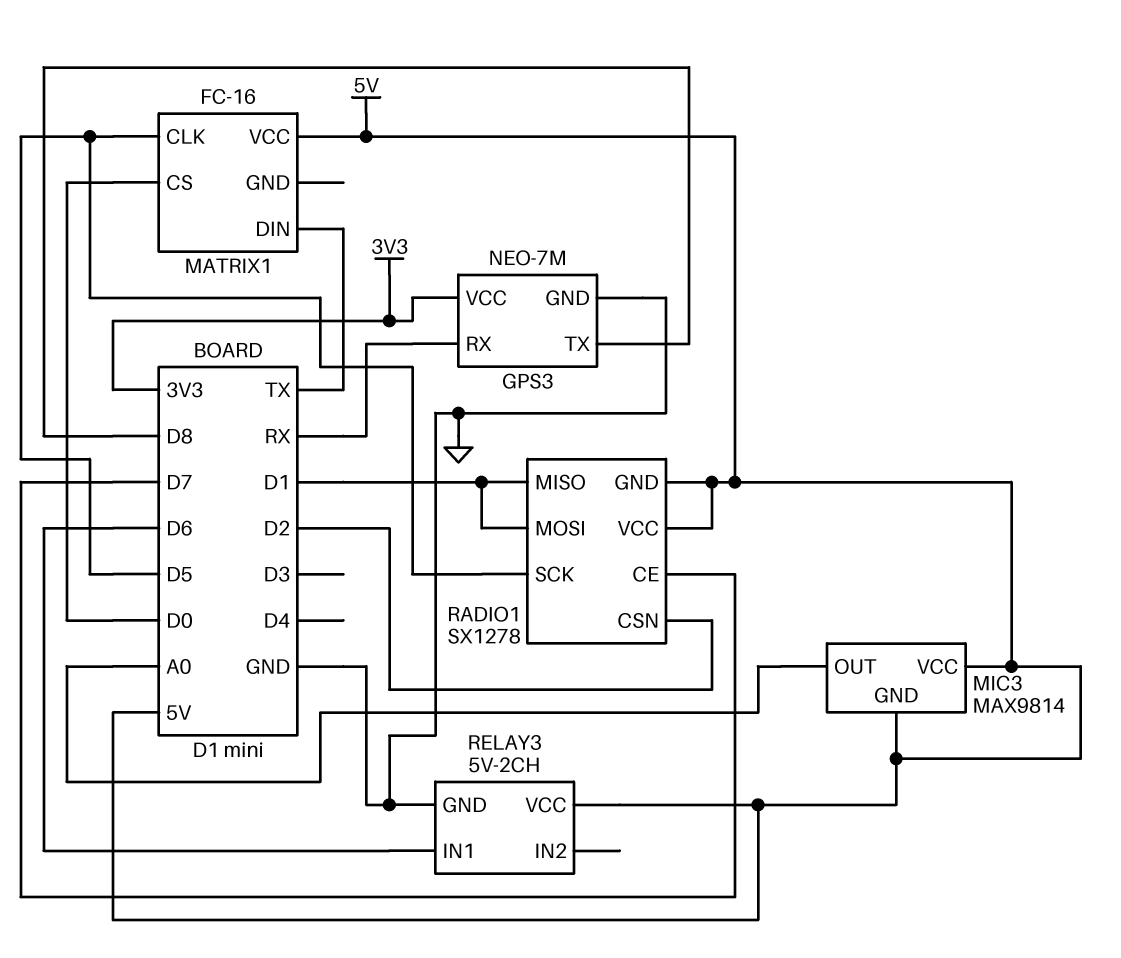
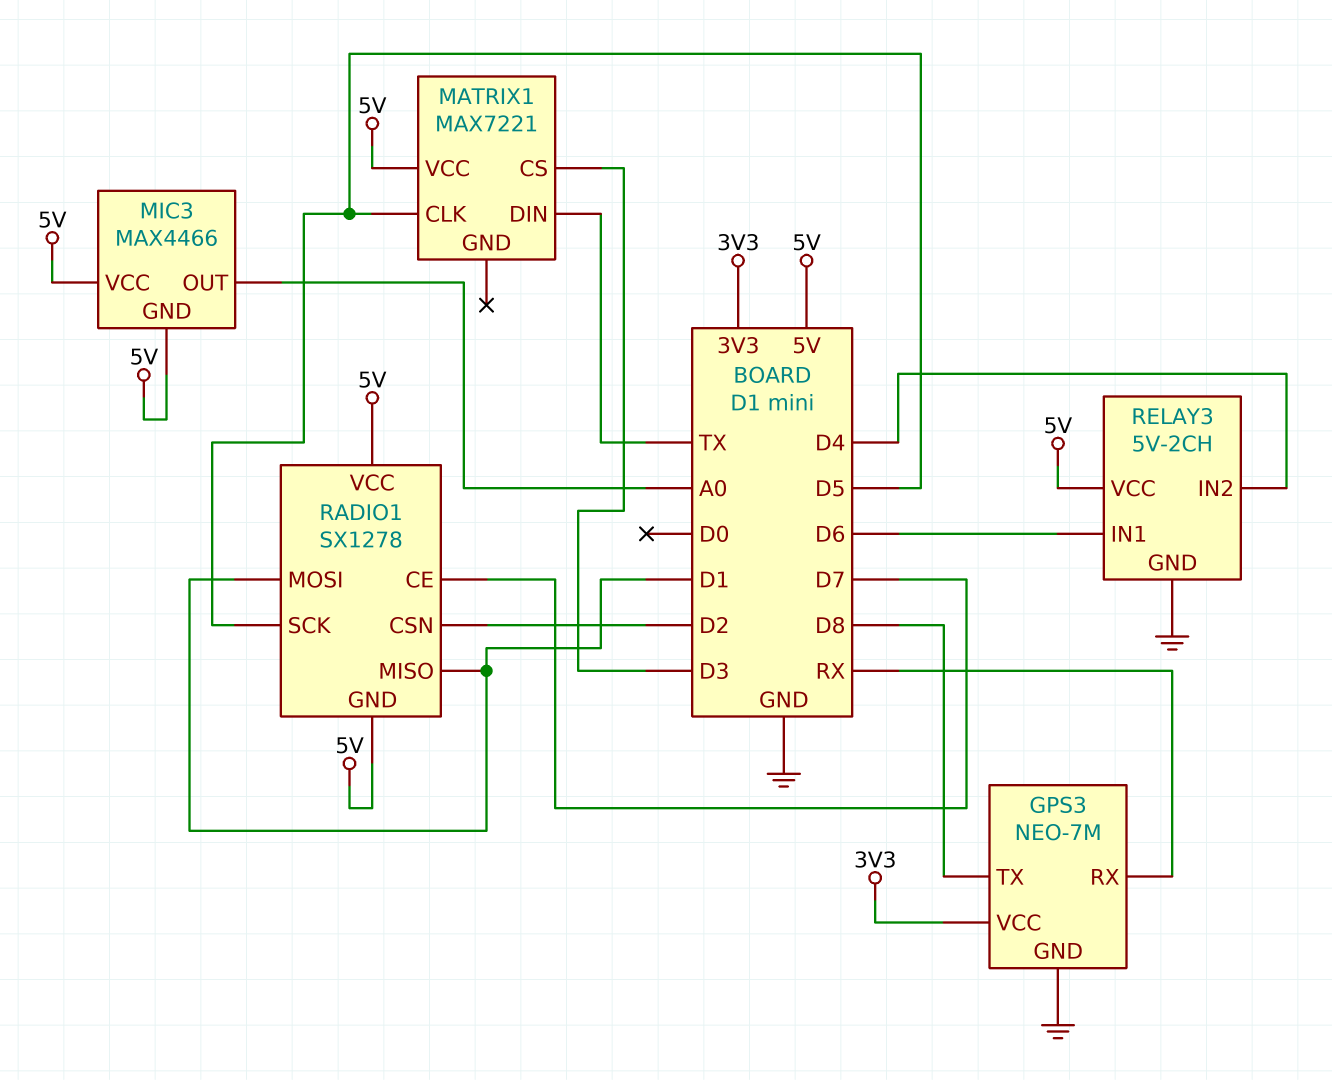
MATRIX1: FC-16 -> MAX7221
MATRIX1 pin CS: D0 -> D3
MIC3: MAX9814 -> MAX4466
RELAY3 pin IN2: none -> D4

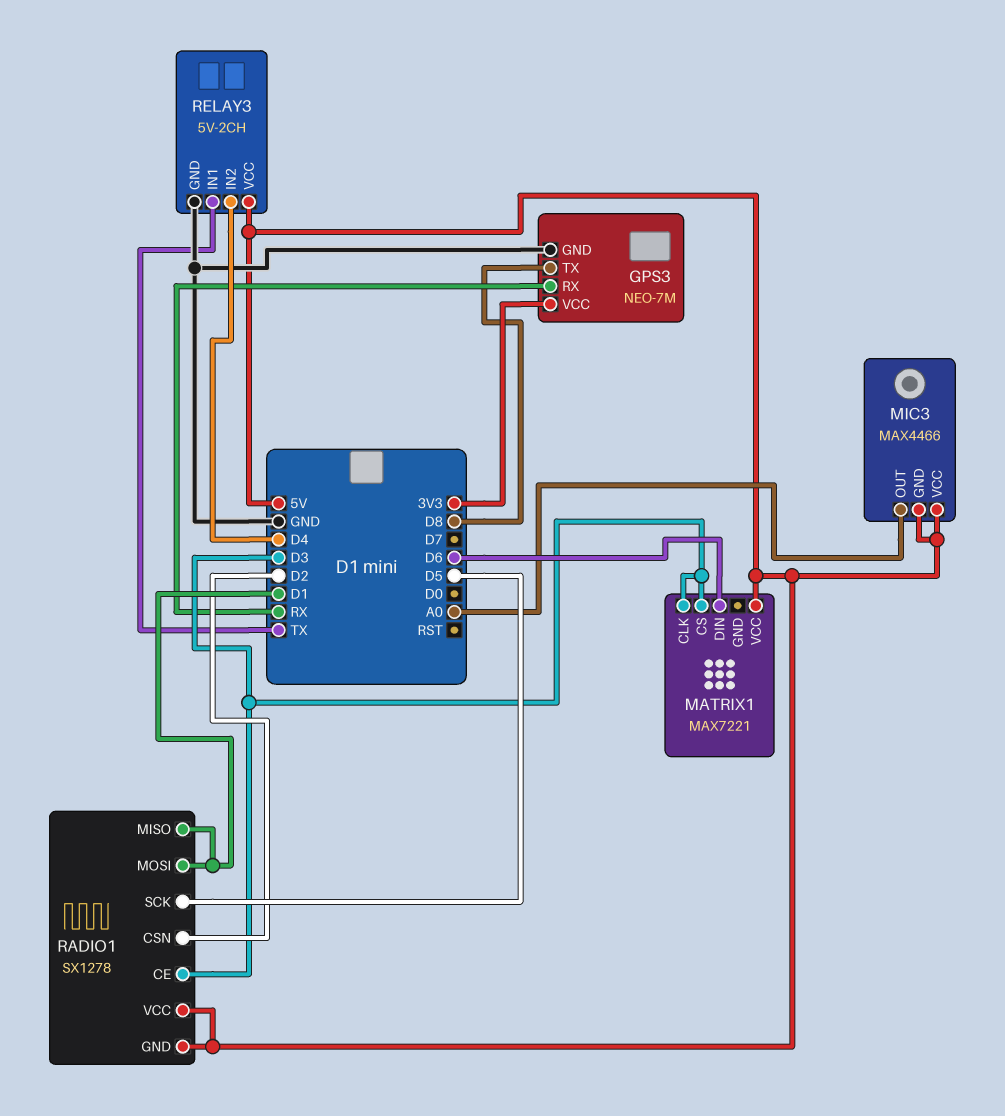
MATRIX1 pin CLK: D5 -> D3
MATRIX1 pin DIN: TX -> D6
RADIO1 pin CE: D7 -> D3
RELAY3 pin IN1: D6 -> TX

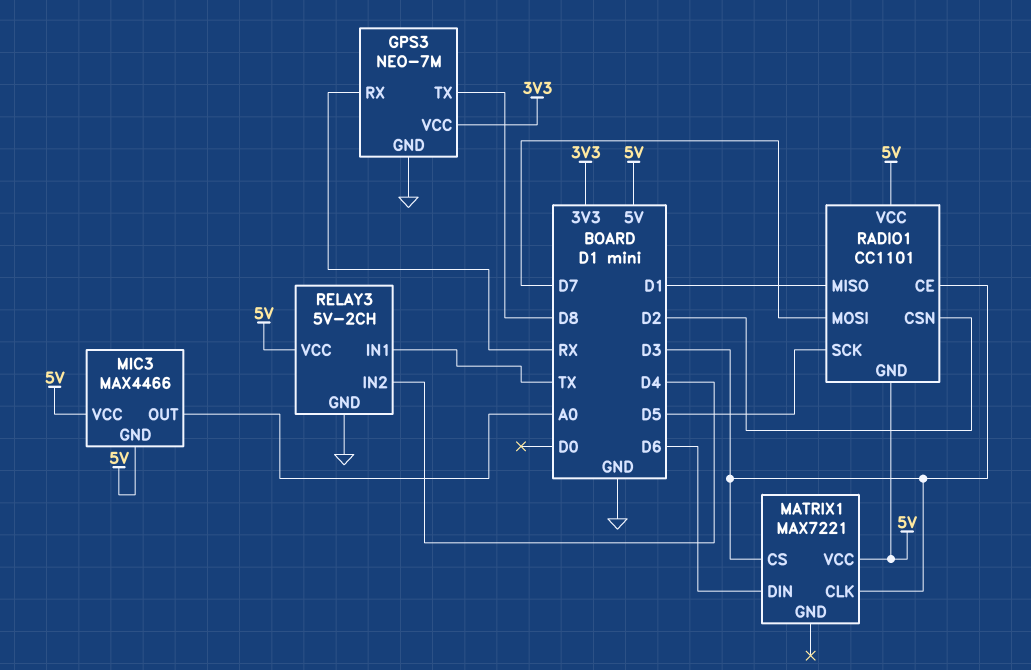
RADIO1: SX1278 -> CC1101
RADIO1 pin MOSI: D1 -> D7

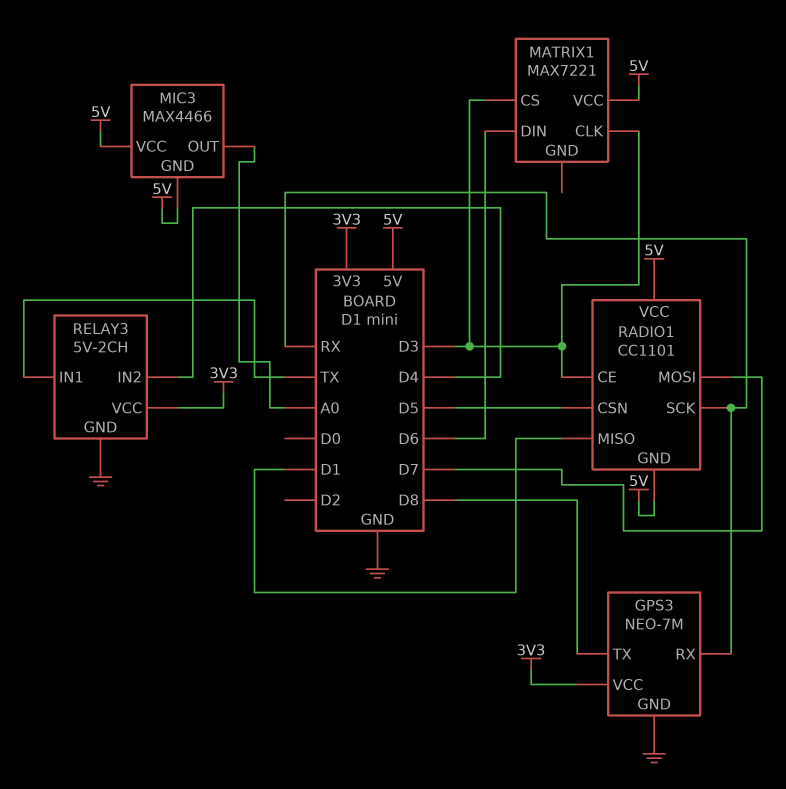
RADIO1 pin CSN: D2 -> D5
RADIO1 pin SCK: D5 -> RX
RELAY3 pin VCC: 5V -> 3V3

